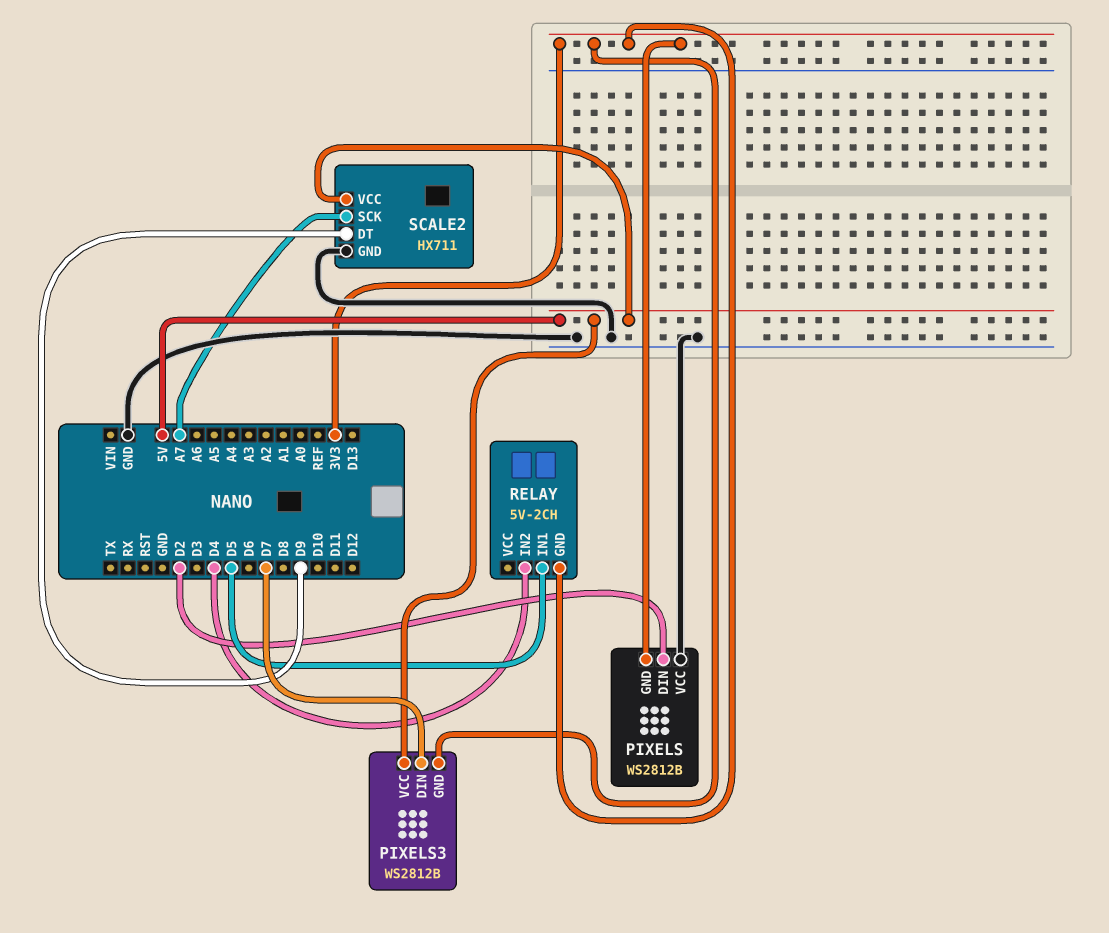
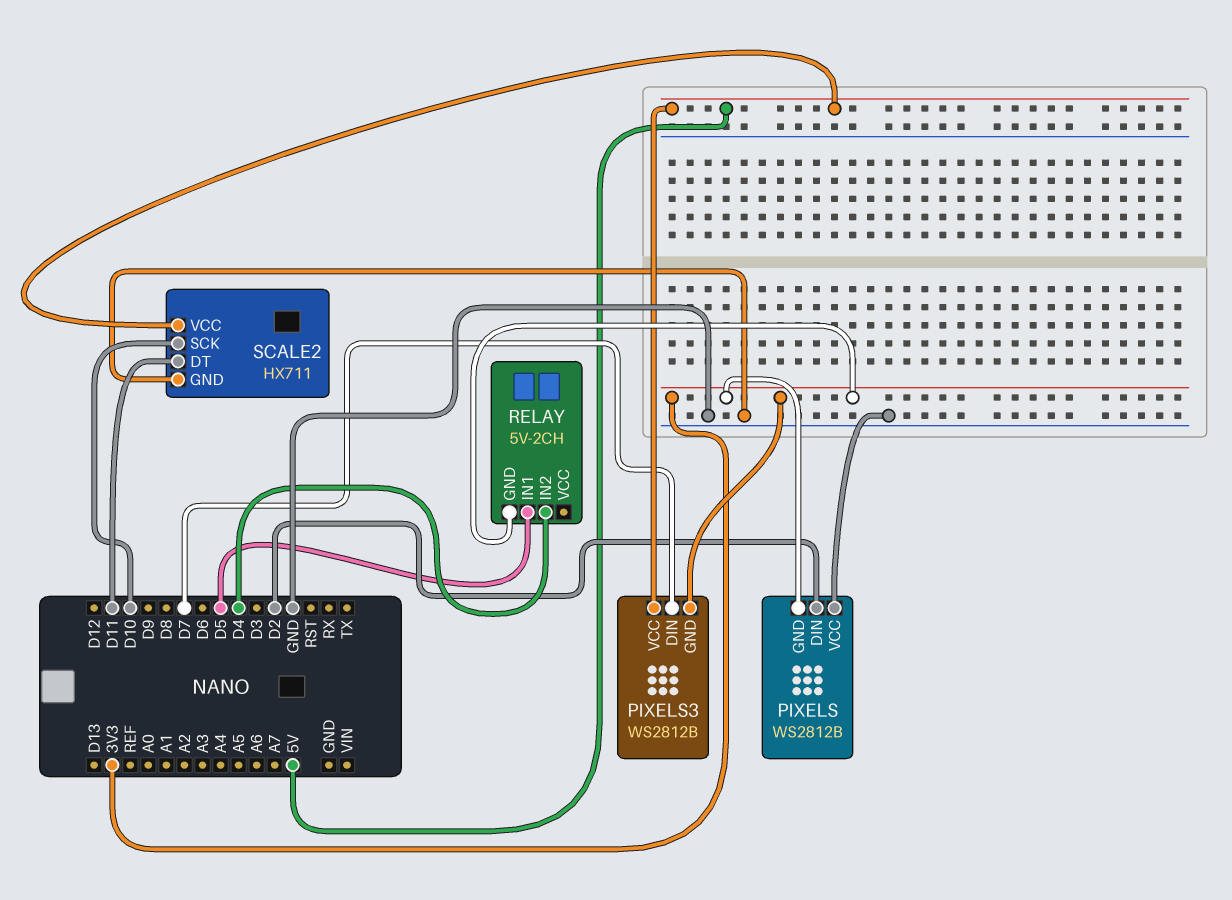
SCALE2 pin DT: D9 -> D11
SCALE2 pin SCK: A7 -> D10

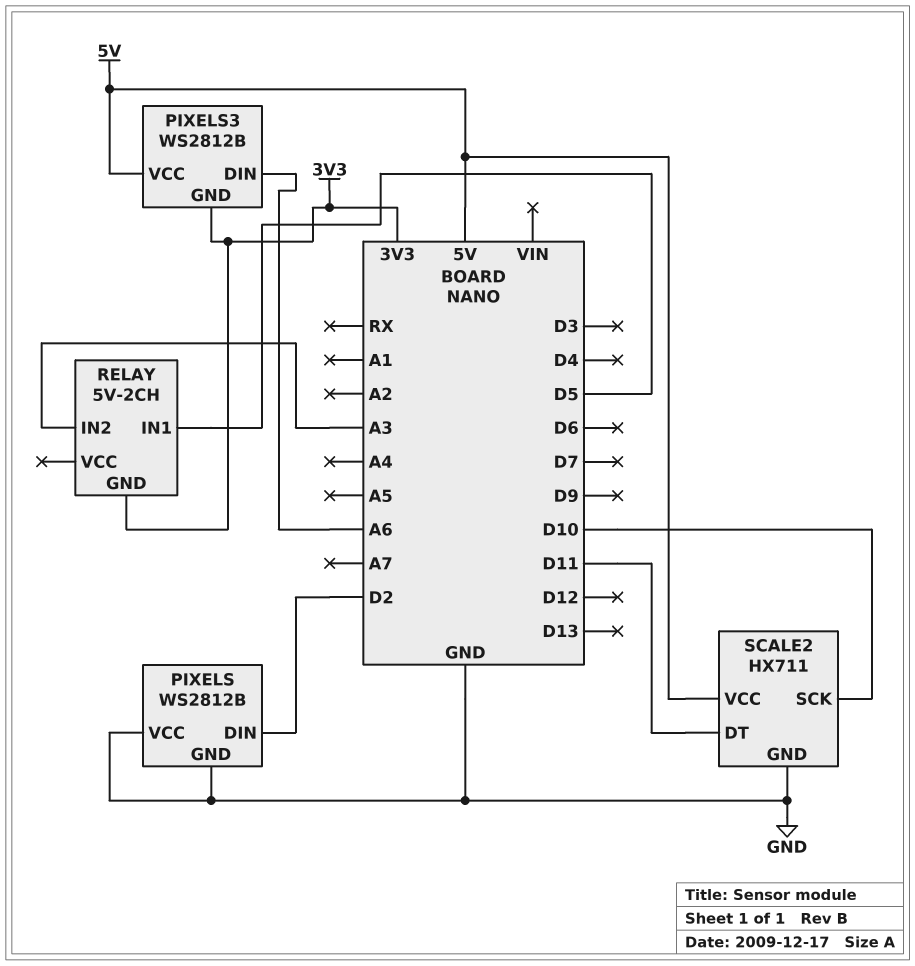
PIXELS pin GND: 3V3 -> GND
PIXELS3 pin DIN: D7 -> A6
RELAY pin IN2: D4 -> A3

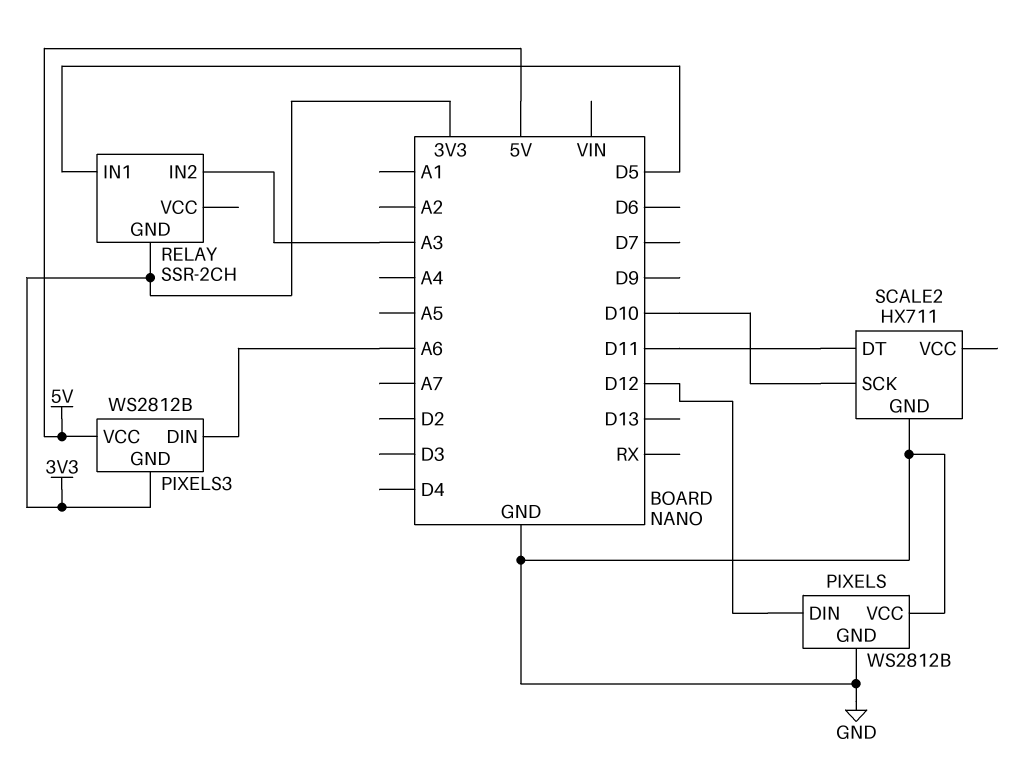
PIXELS pin DIN: D2 -> D12
RELAY: 5V-2CH -> SSR-2CH
SCALE2 pin VCC: 5V -> none

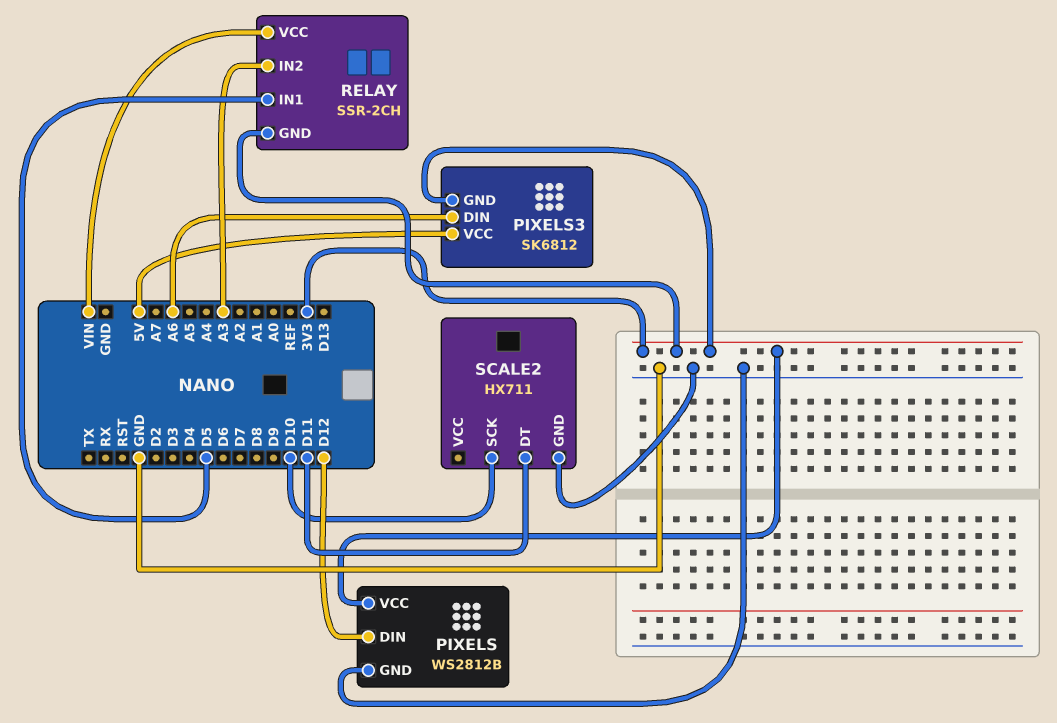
PIXELS pin VCC: GND -> 3V3
PIXELS3: WS2812B -> SK6812
RELAY pin VCC: none -> VIN

